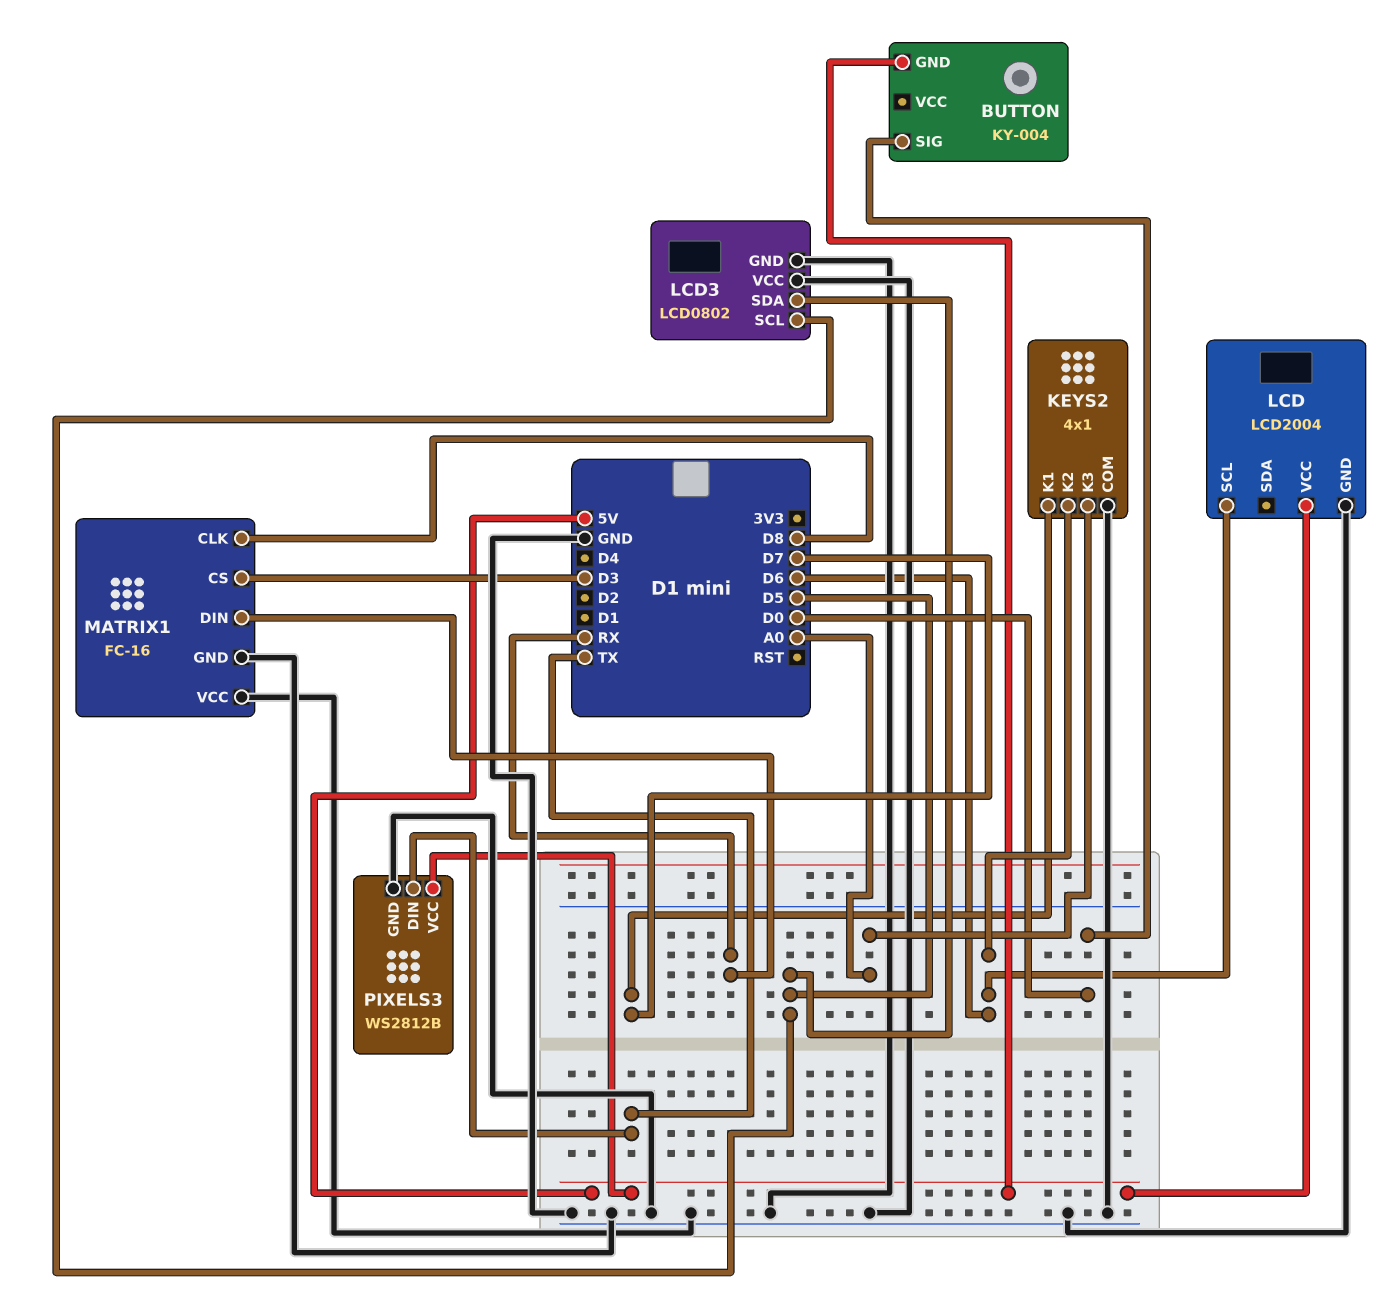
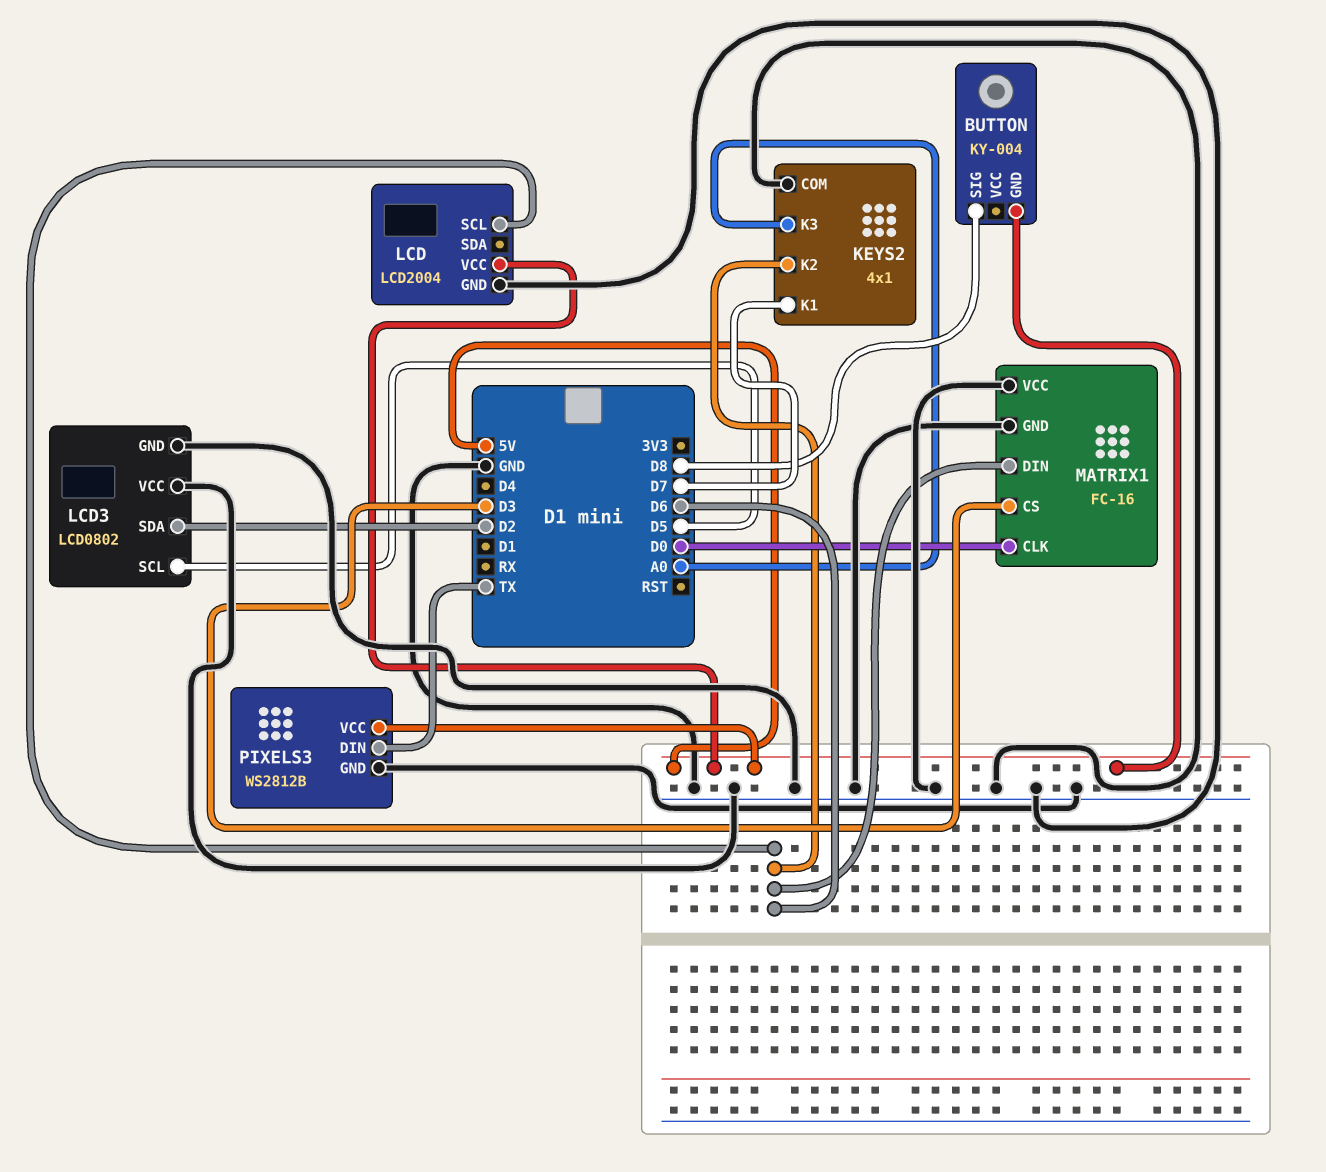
BUTTON pin SIG: D0 -> D8
LCD3 pin SDA: D5 -> D2
MATRIX1 pin CLK: D8 -> D0
MATRIX1 pin DIN: RX -> D6

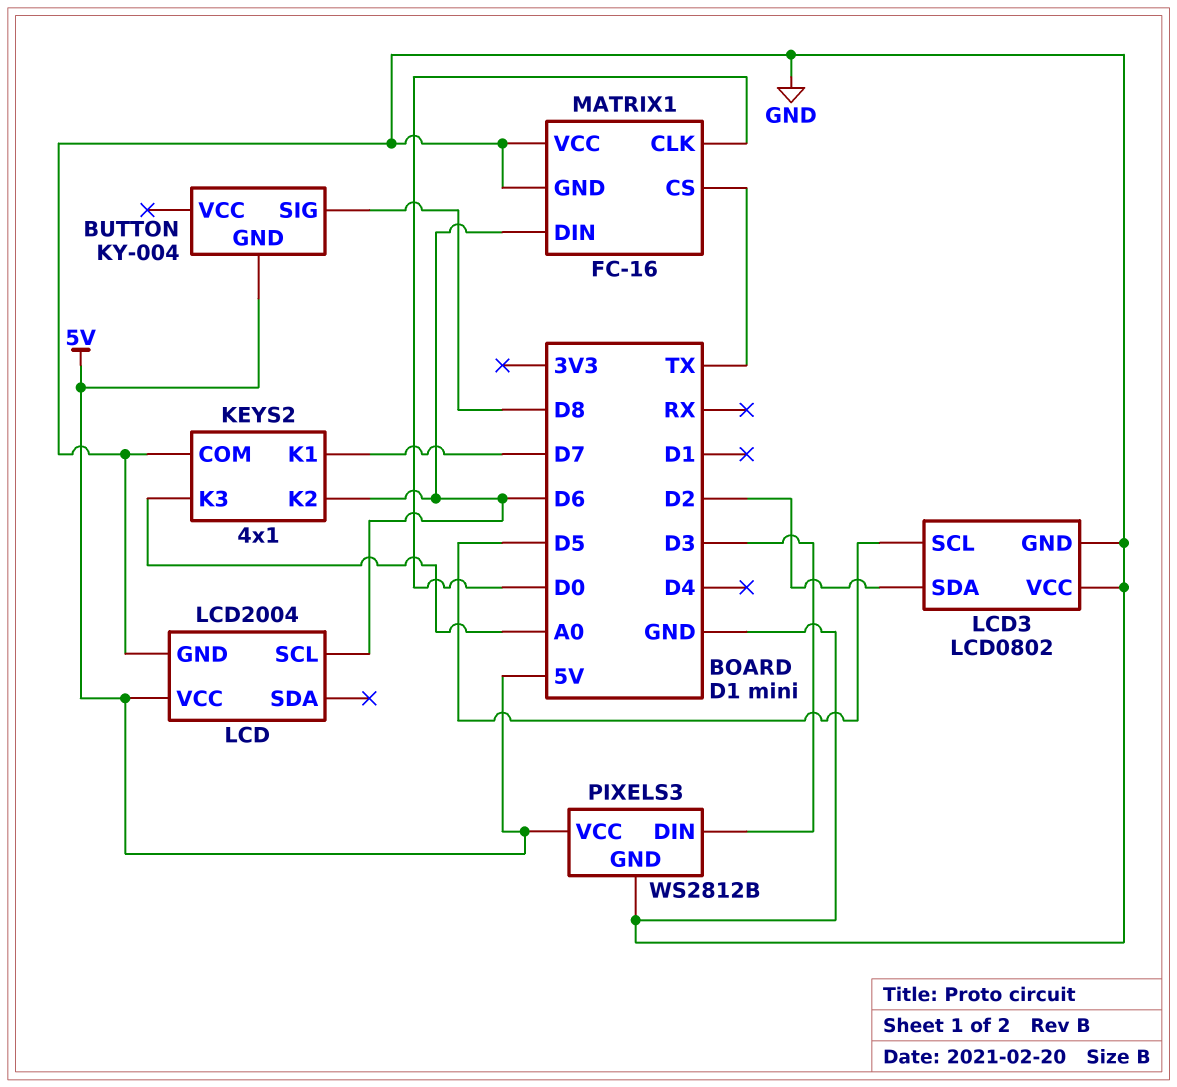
MATRIX1 pin CS: D3 -> TX
PIXELS3 pin DIN: TX -> D3

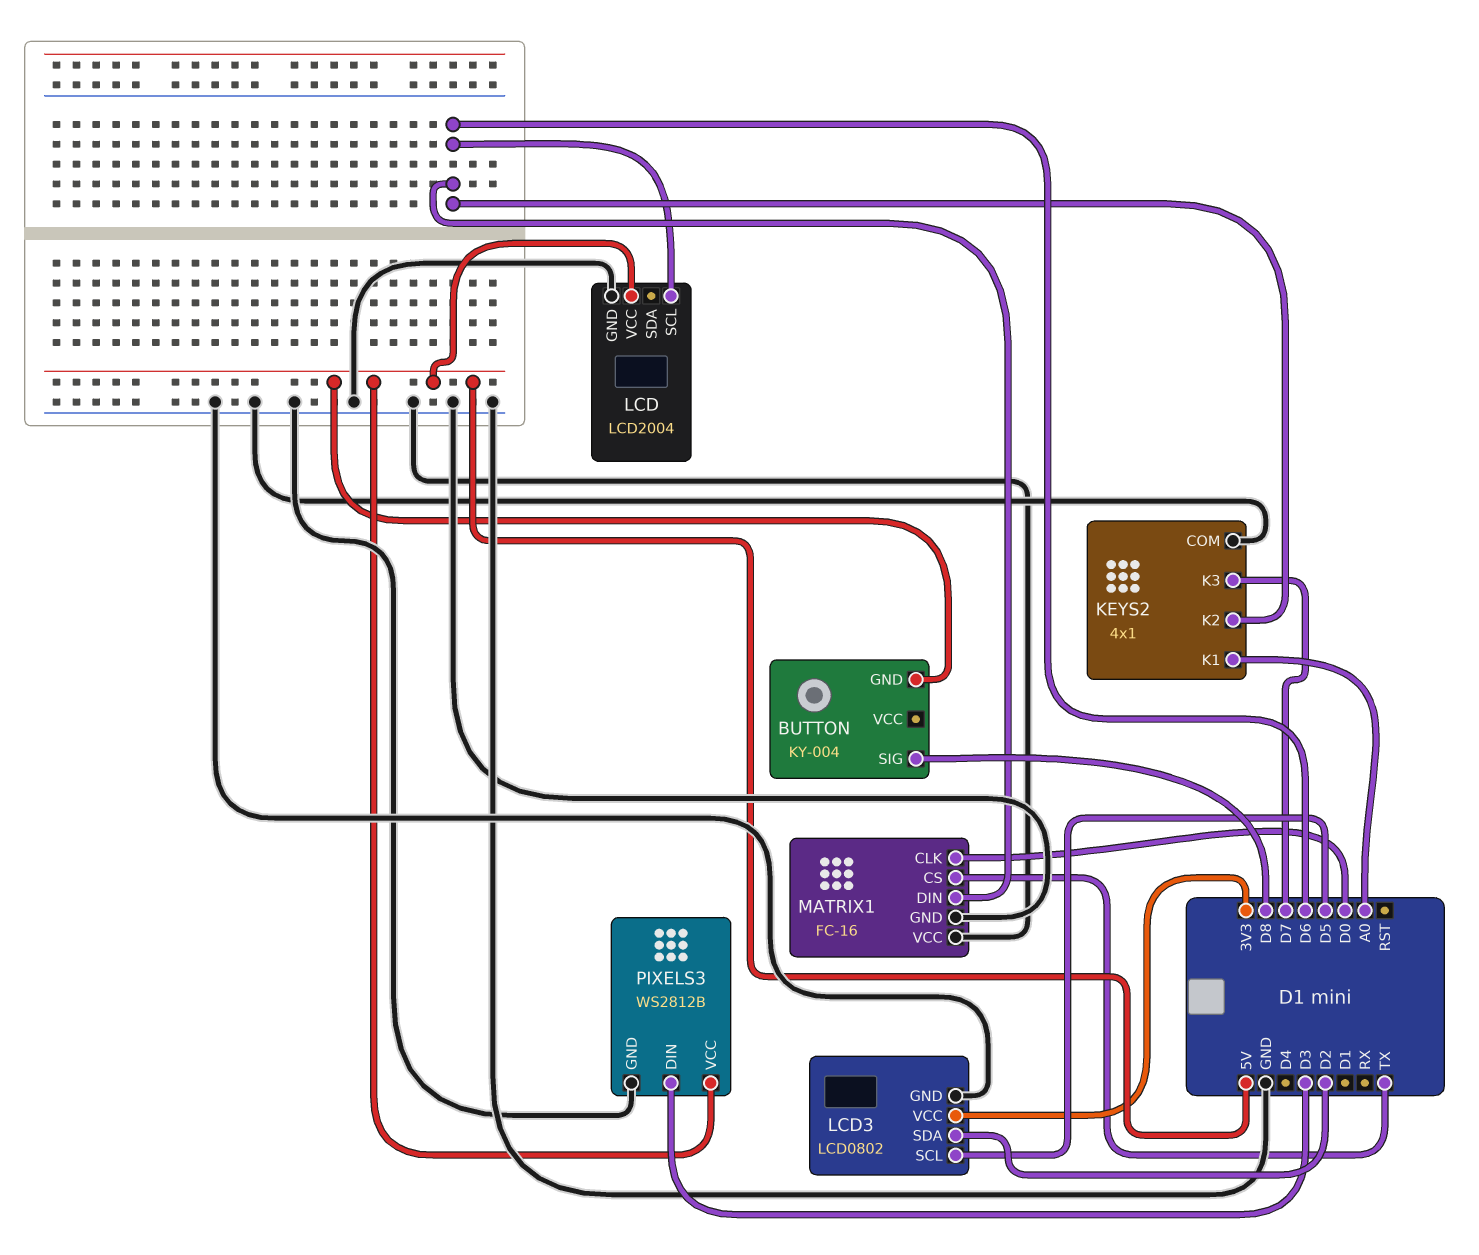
KEYS2 pin K1: D7 -> A0
KEYS2 pin K3: A0 -> D7
LCD3 pin VCC: GND -> 3V3

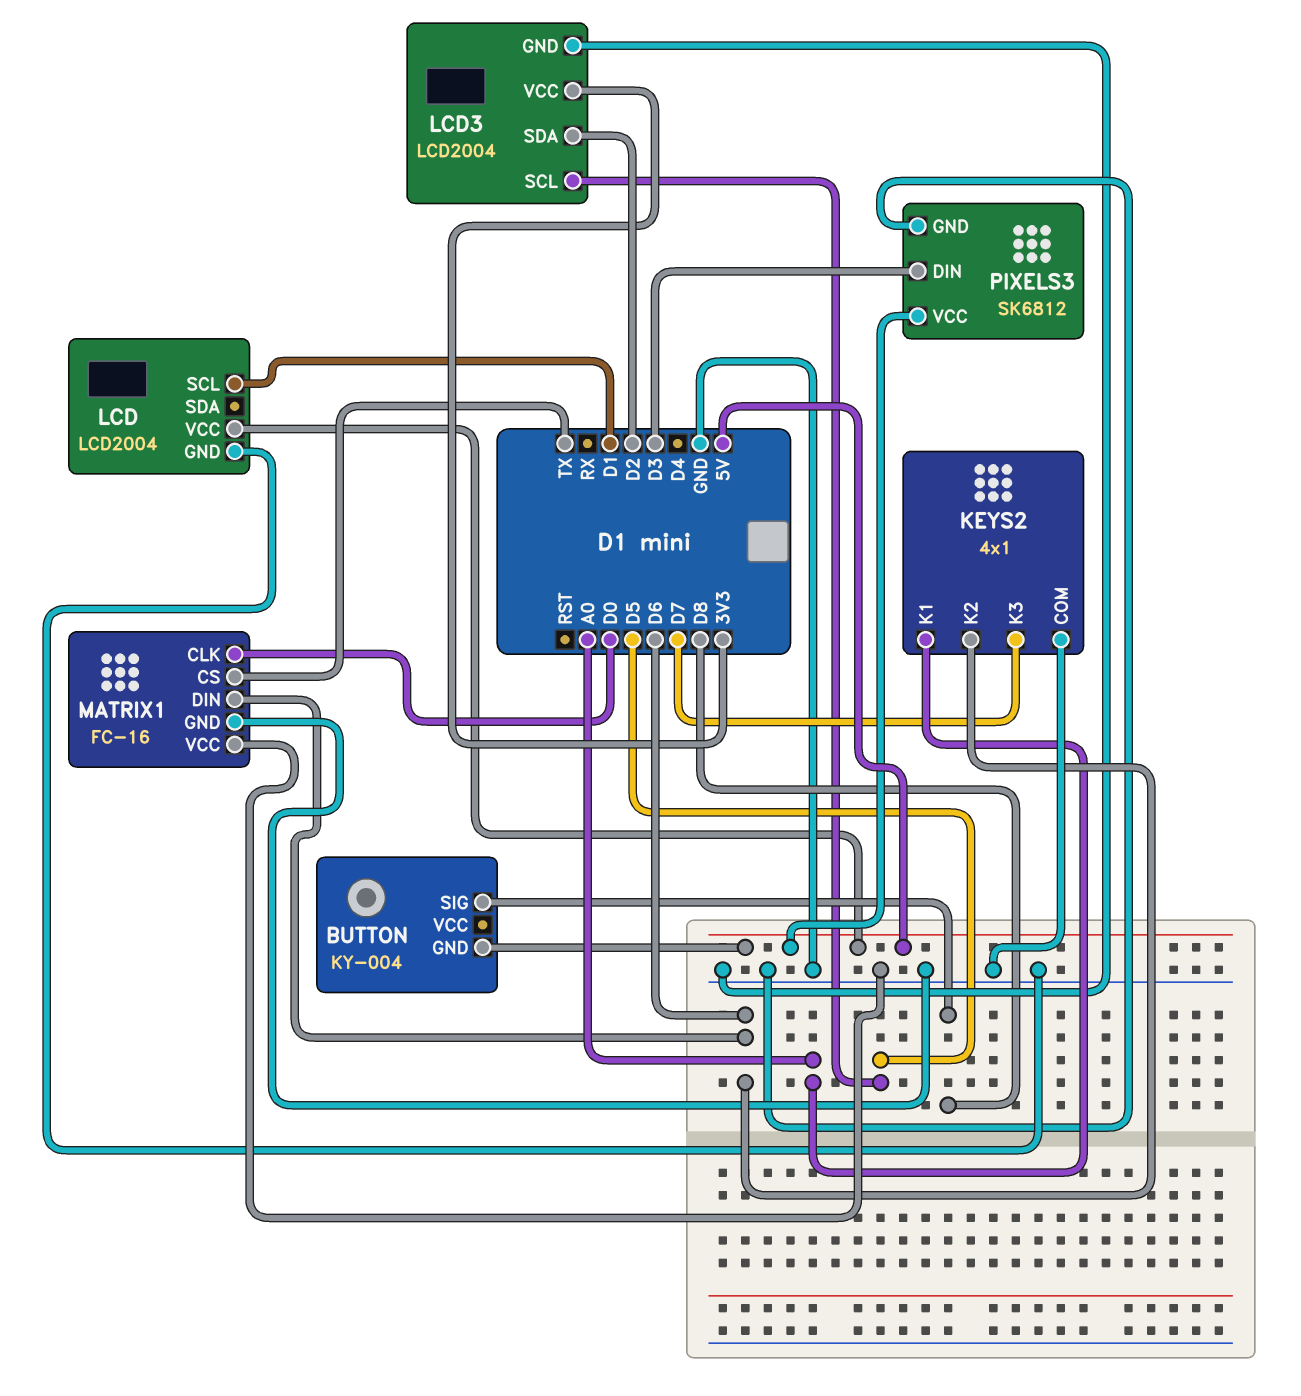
LCD pin SCL: D6 -> D1
LCD3: LCD0802 -> LCD2004
PIXELS3: WS2812B -> SK6812

